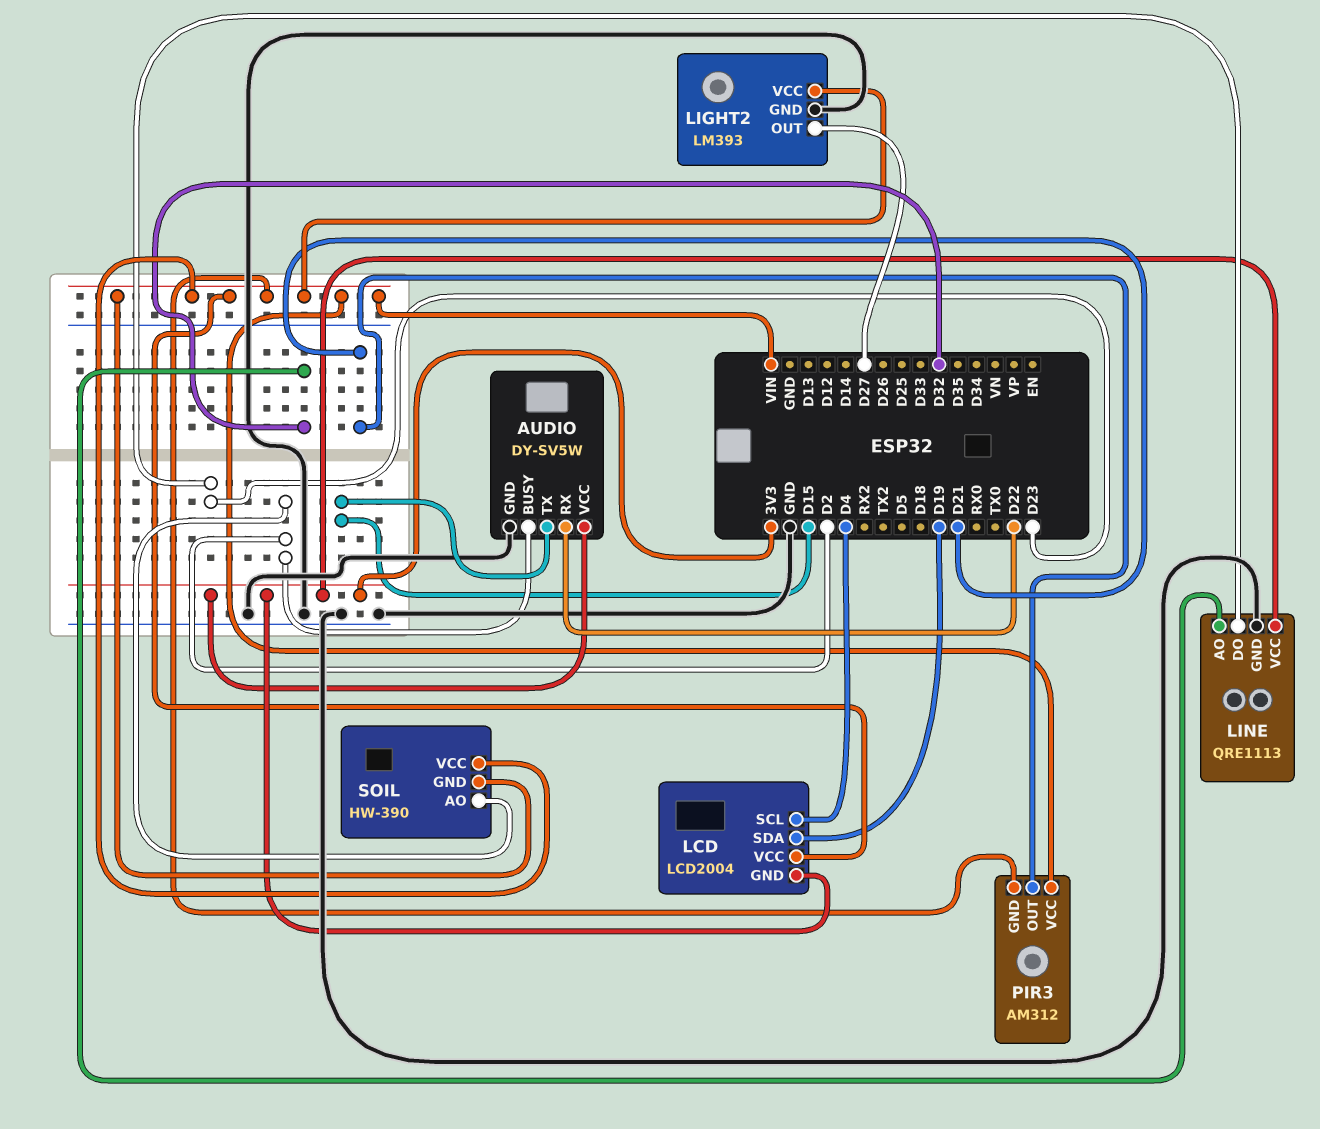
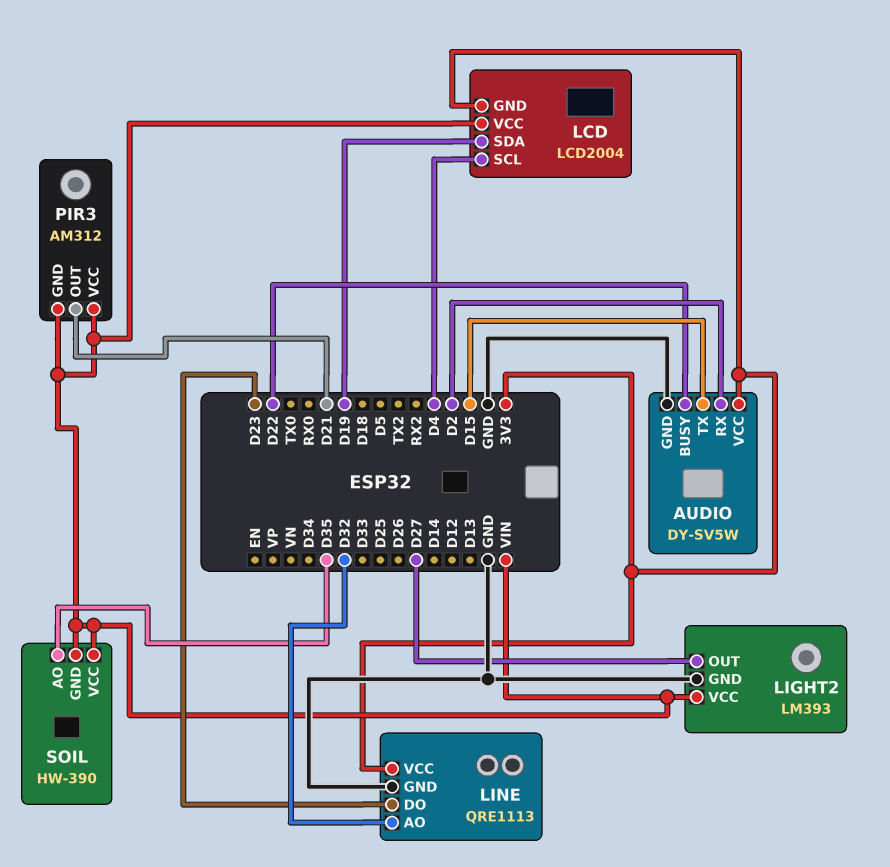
AUDIO pin BUSY: D2 -> D22
AUDIO pin RX: D22 -> D2
SOIL pin AO: D2 -> D35

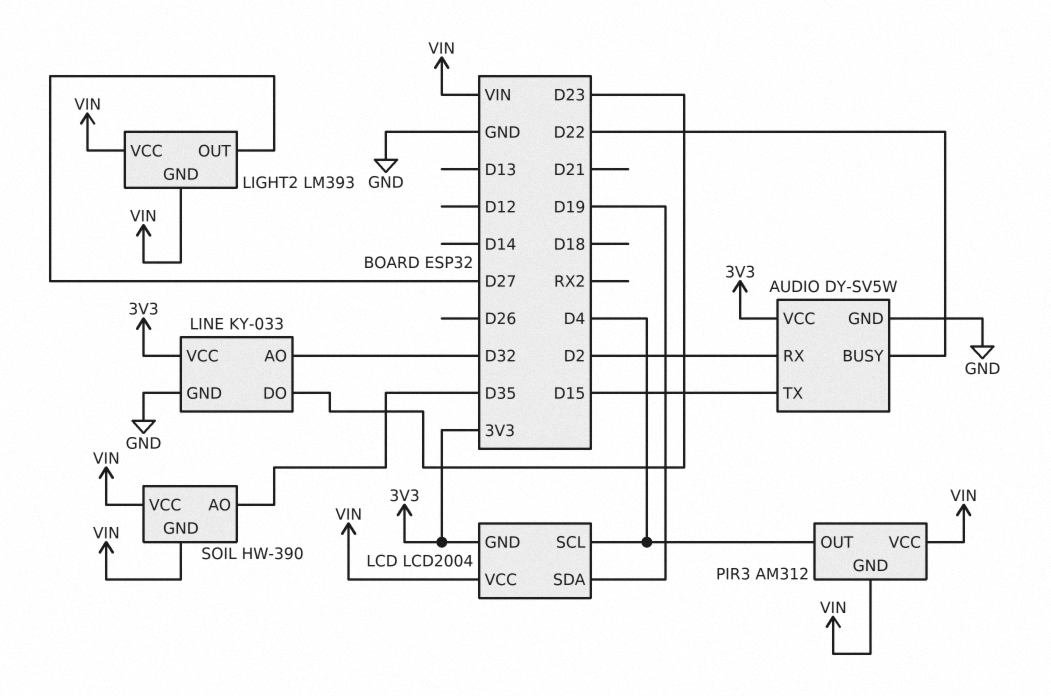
LIGHT2 pin GND: GND -> VIN
LINE: QRE1113 -> KY-033
PIR3 pin OUT: D21 -> D4

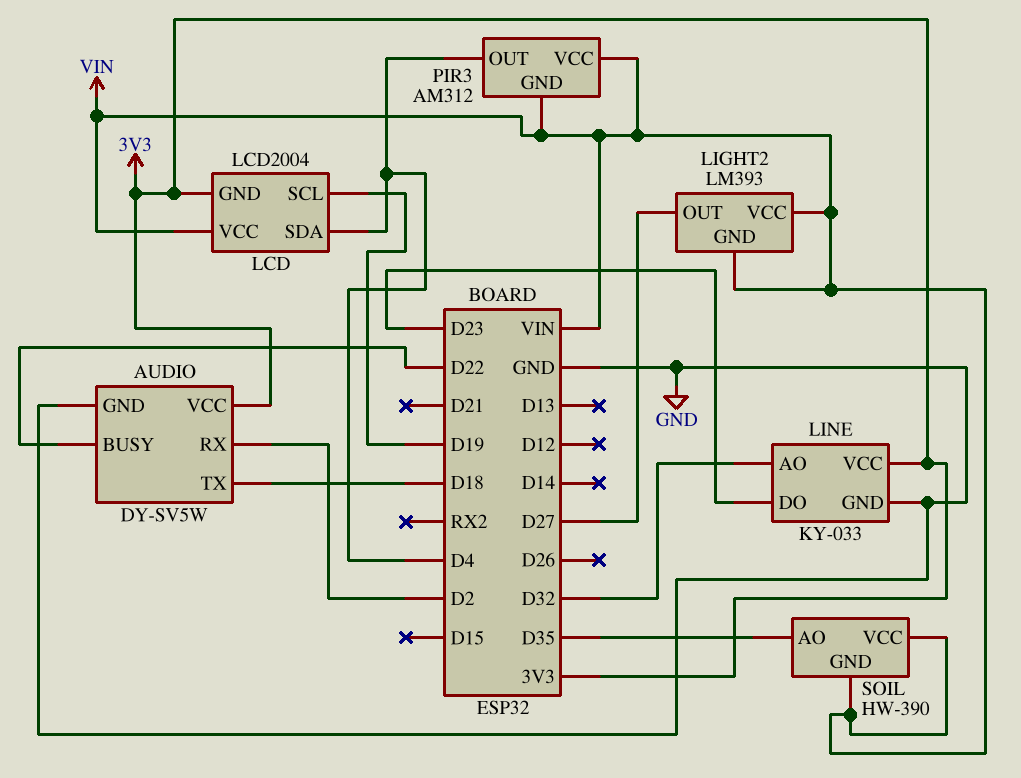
AUDIO pin TX: D15 -> D18
LCD pin SCL: D4 -> D19
LCD pin SDA: D19 -> D4

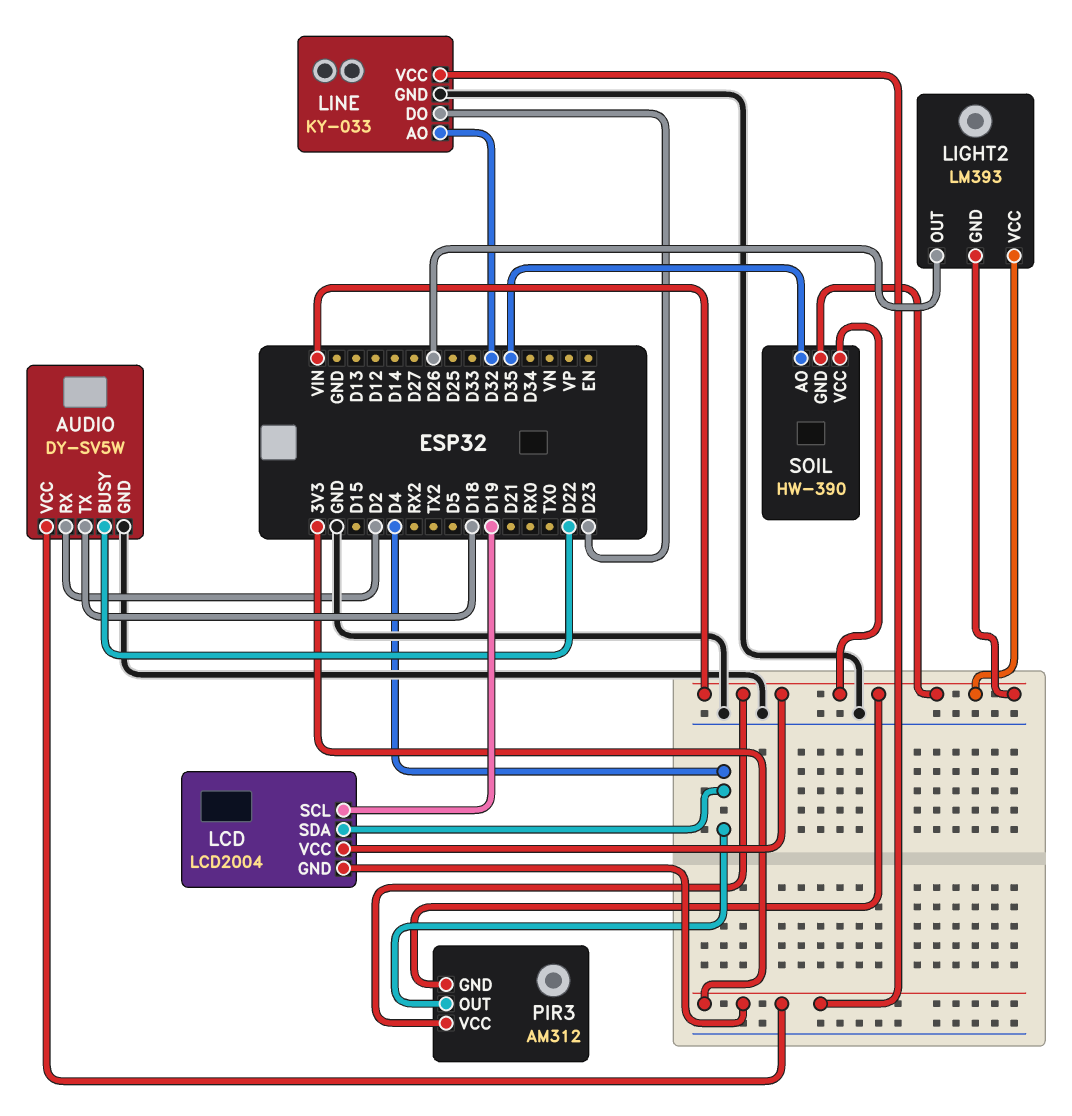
LIGHT2 pin OUT: D27 -> D26

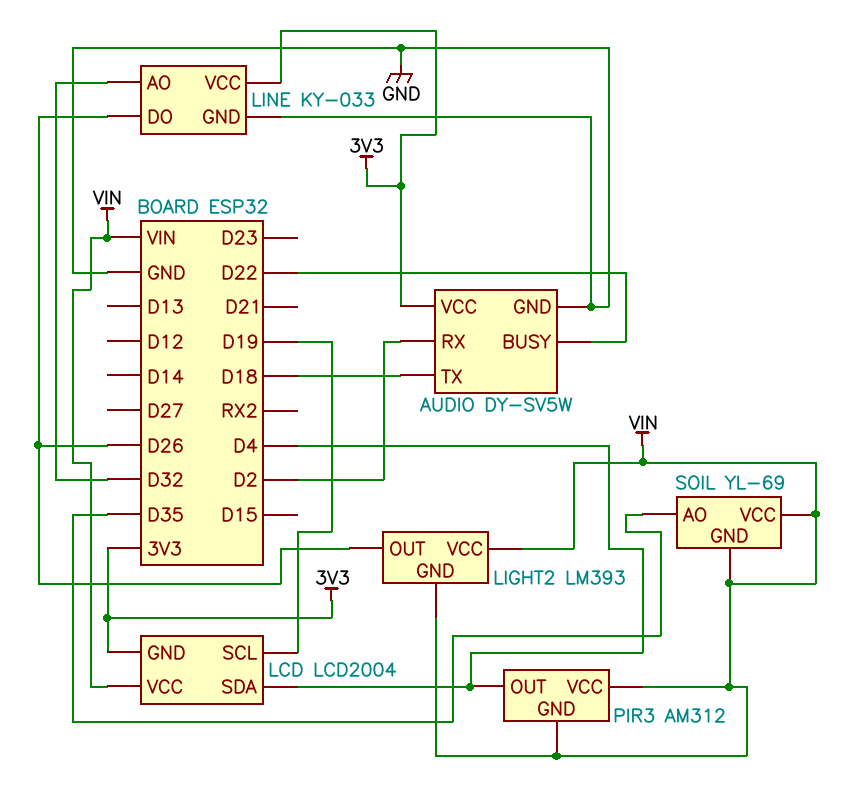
LINE pin DO: D23 -> D26
SOIL: HW-390 -> YL-69

